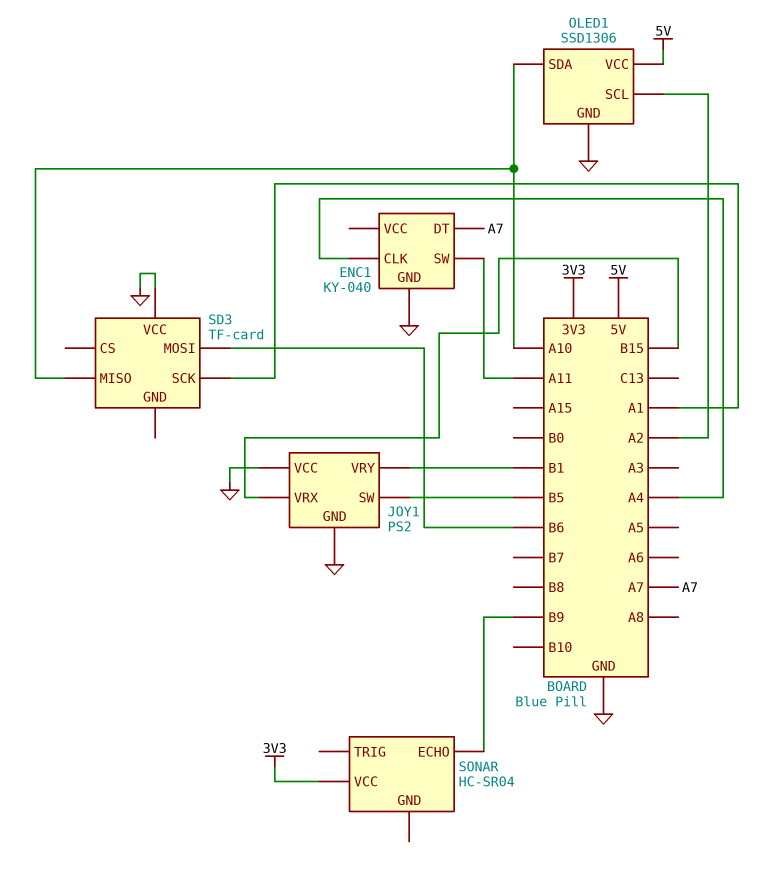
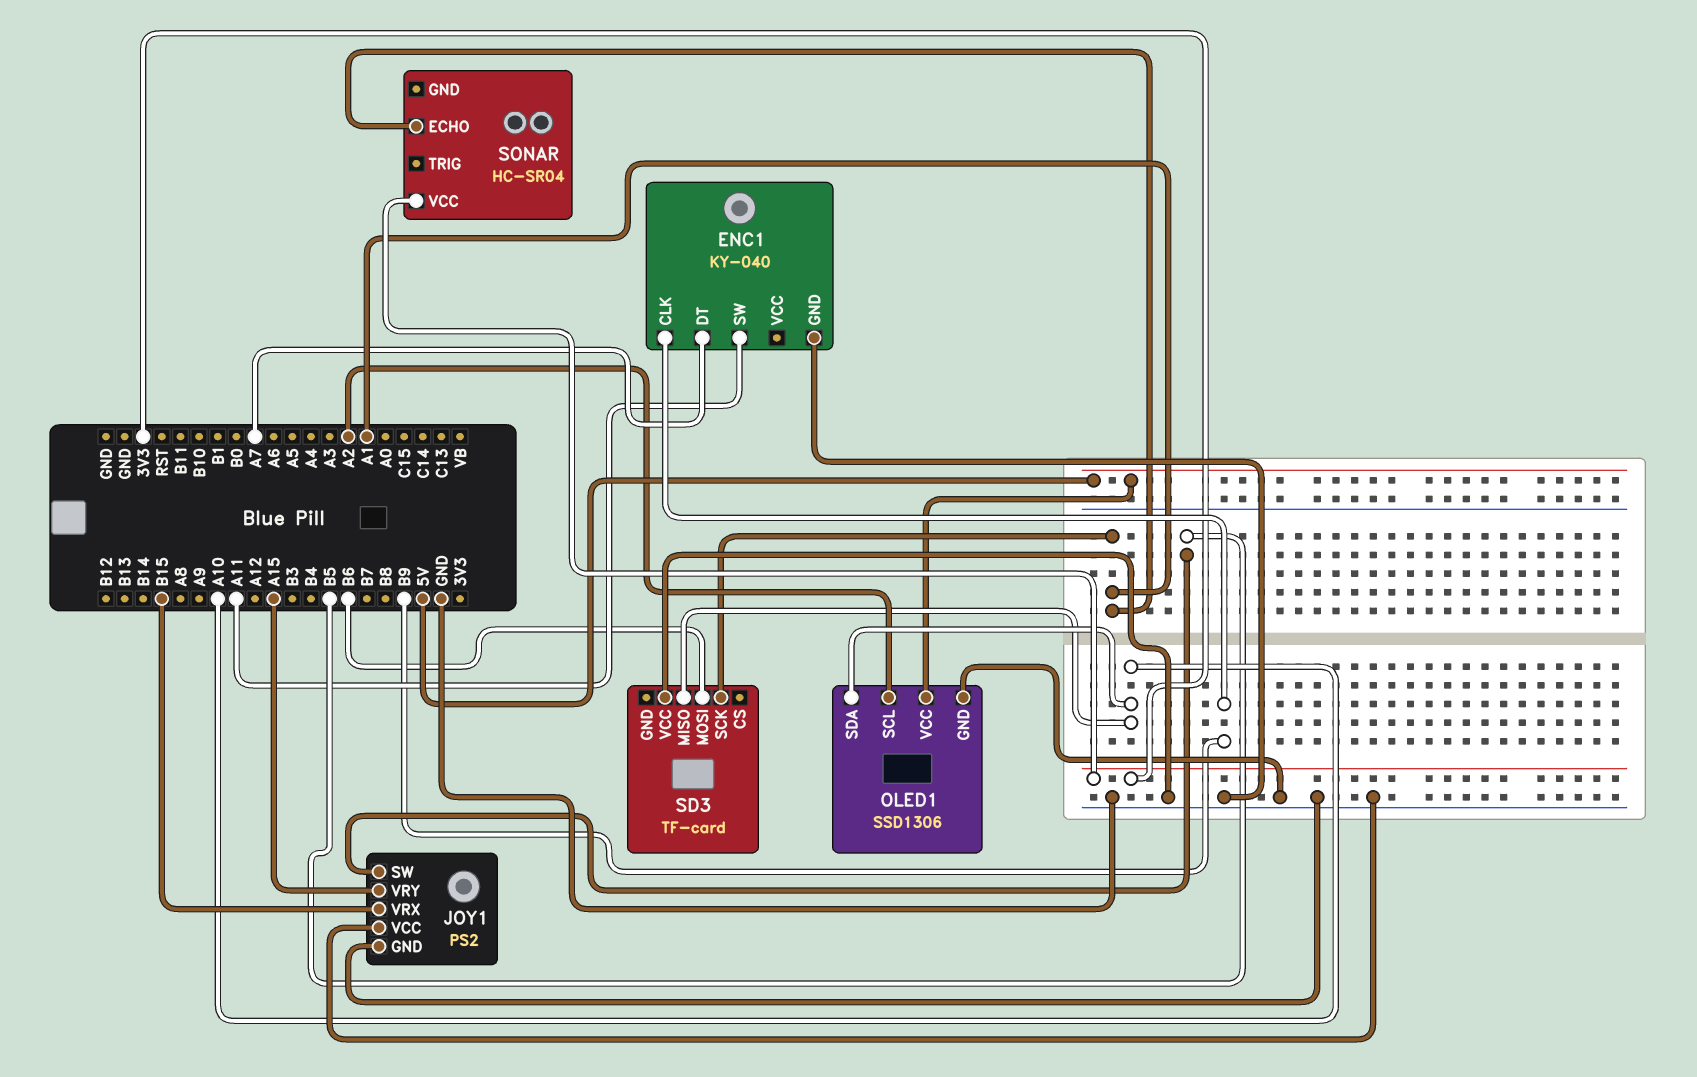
ENC1 pin CLK: A4 -> B9
JOY1 pin VRY: B1 -> A15
SONAR pin ECHO: B9 -> A1

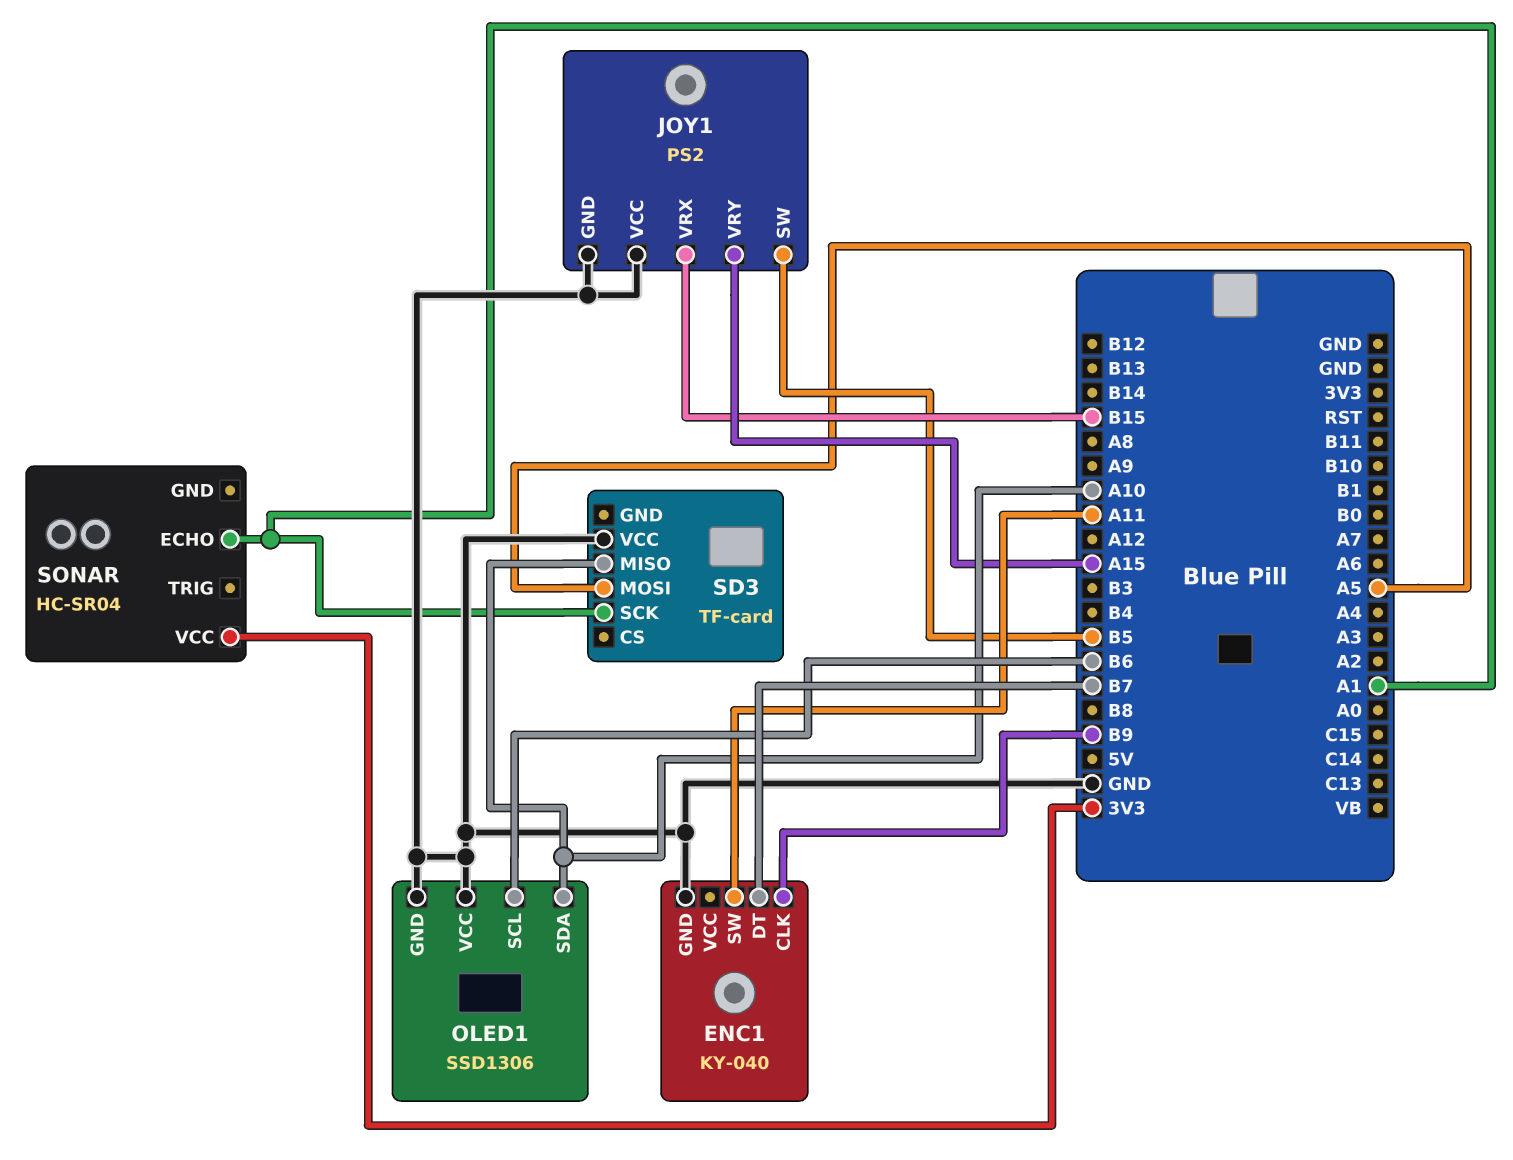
ENC1 pin DT: A7 -> B7
OLED1 pin SCL: A2 -> B6
OLED1 pin VCC: 5V -> GND
SD3 pin MOSI: B6 -> A5

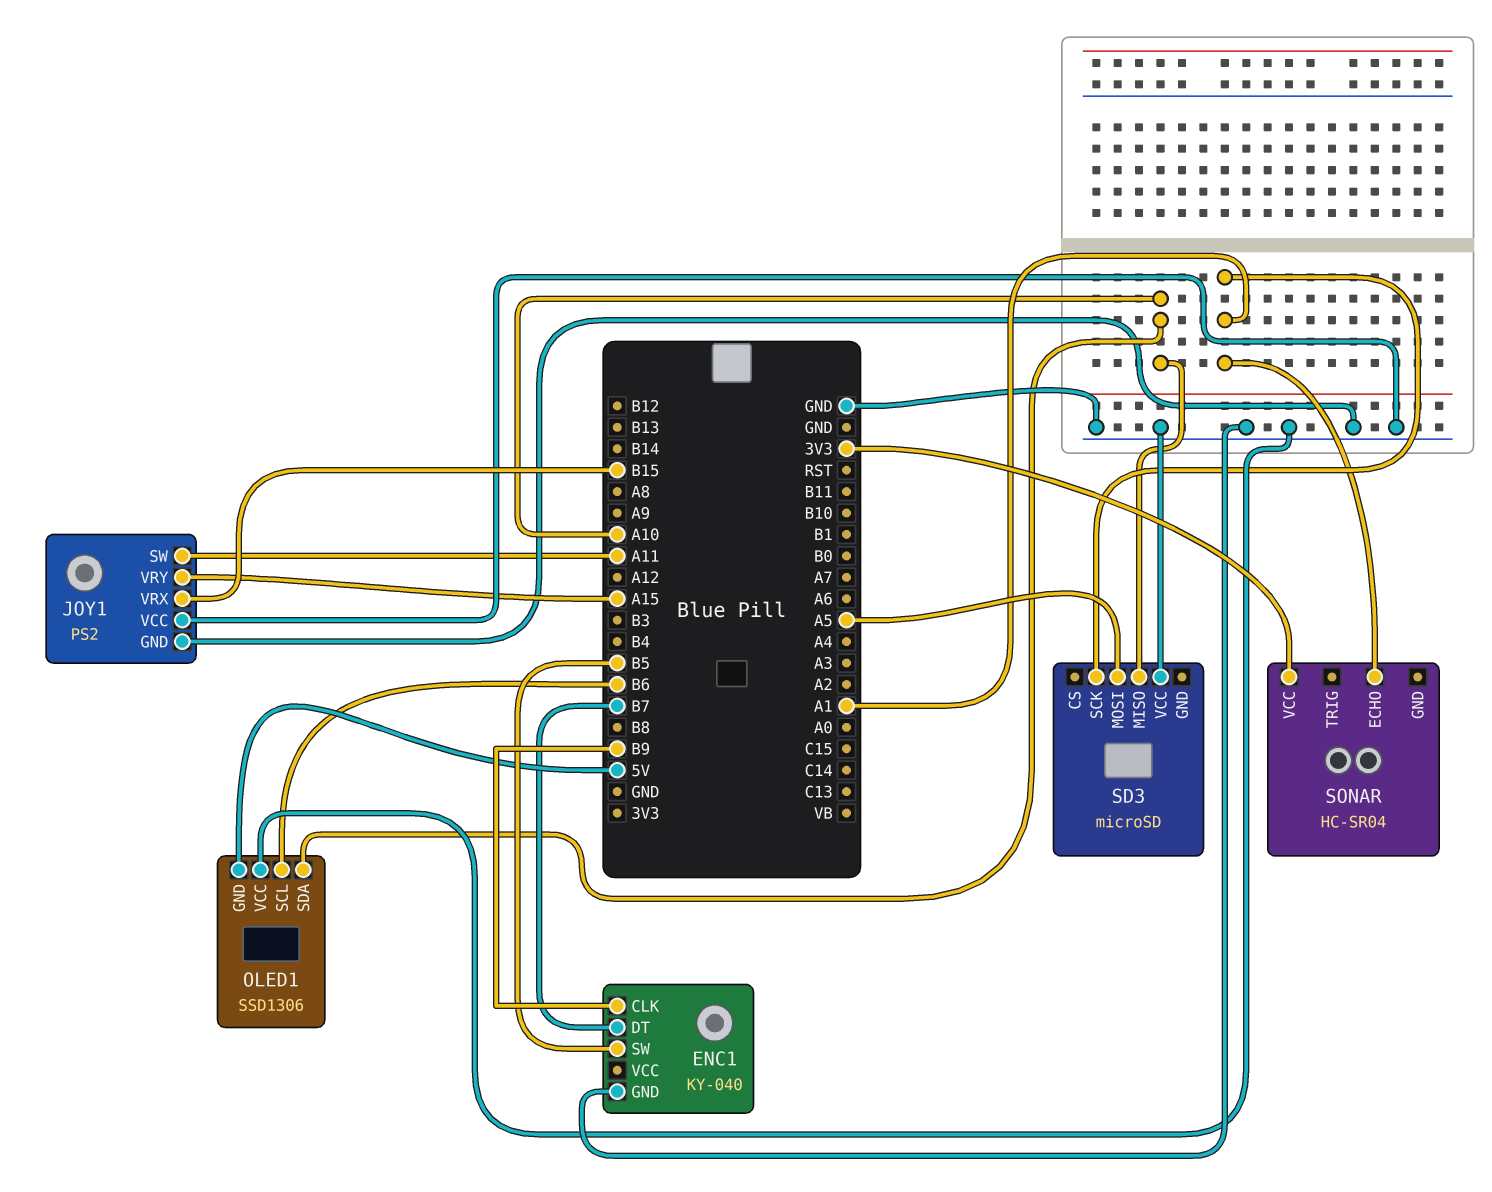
ENC1 pin SW: A11 -> B5
JOY1 pin SW: B5 -> A11
OLED1 pin GND: GND -> 5V
SD3: TF-card -> microSD

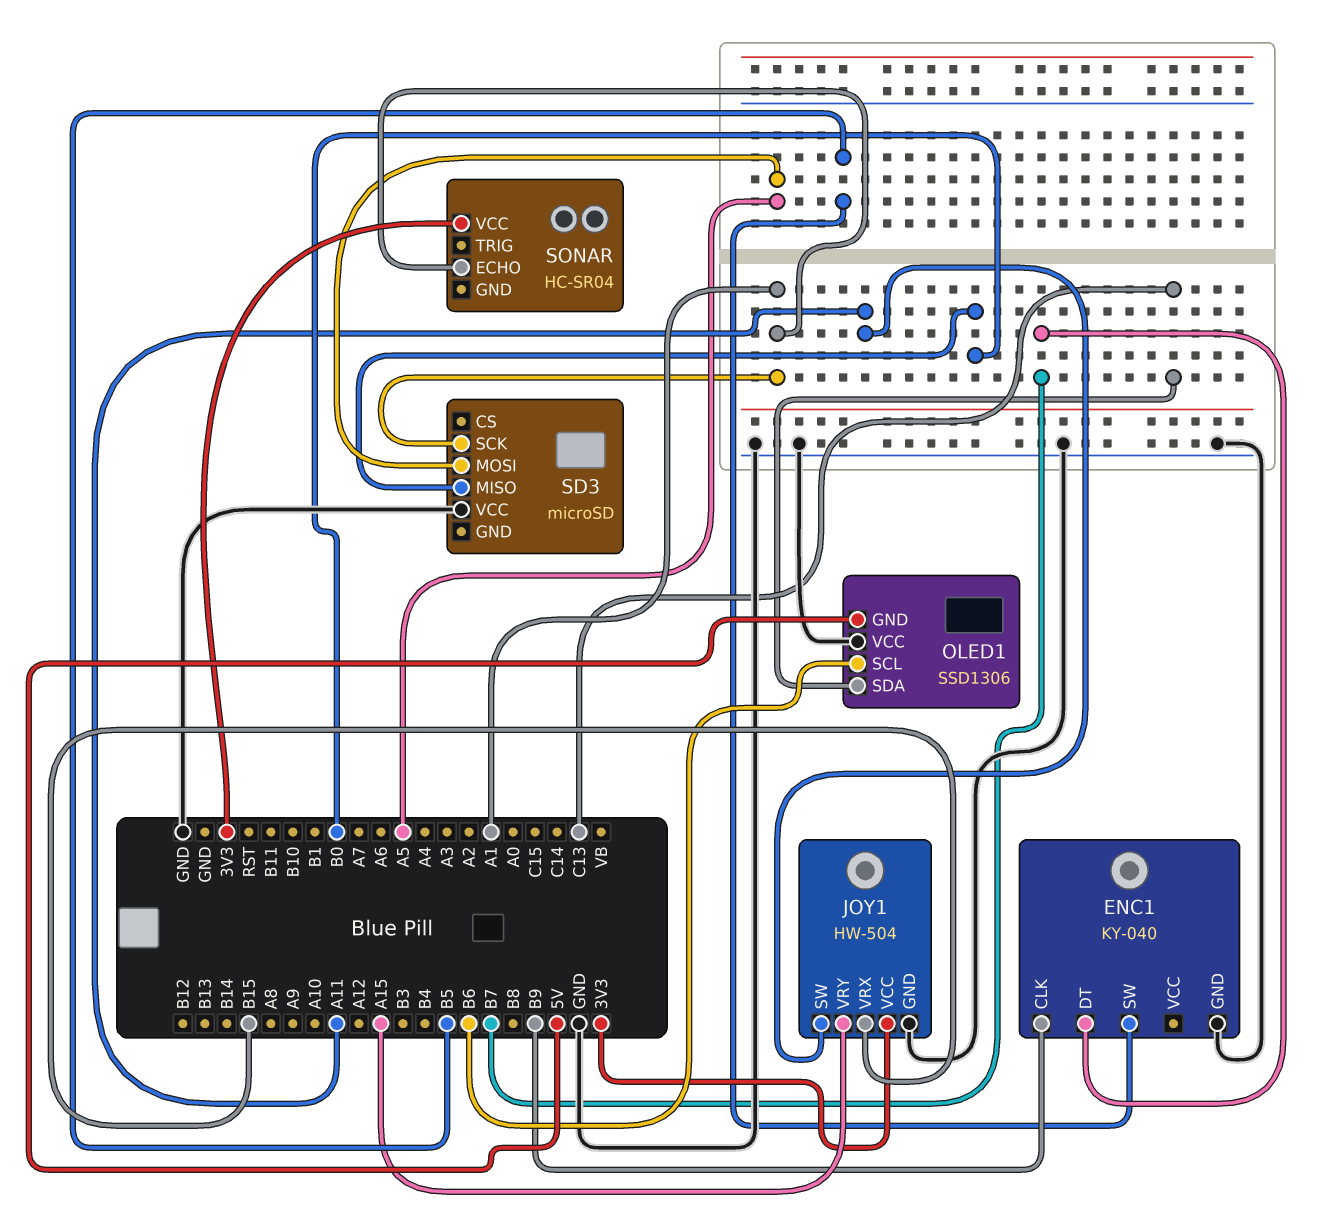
JOY1: PS2 -> HW-504
JOY1 pin VCC: GND -> 3V3
OLED1 pin SDA: A10 -> C13
SD3 pin MISO: A10 -> B0

